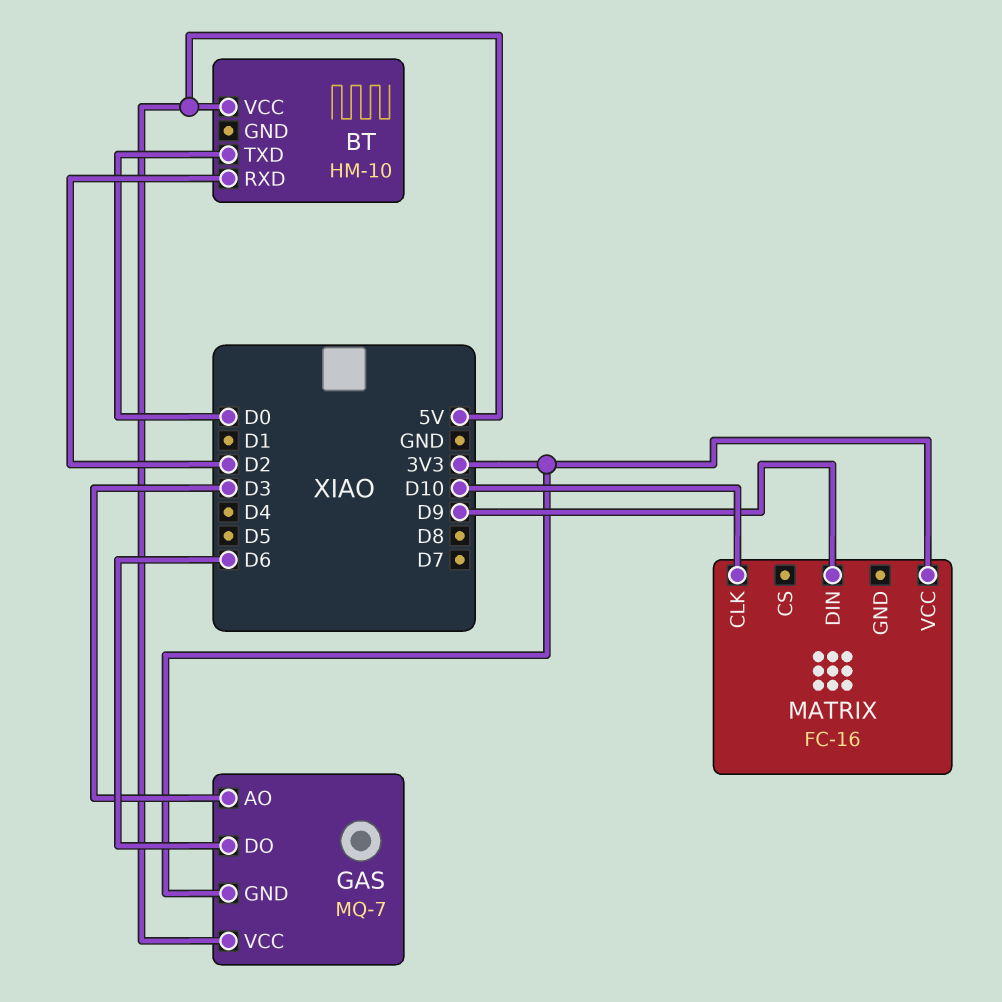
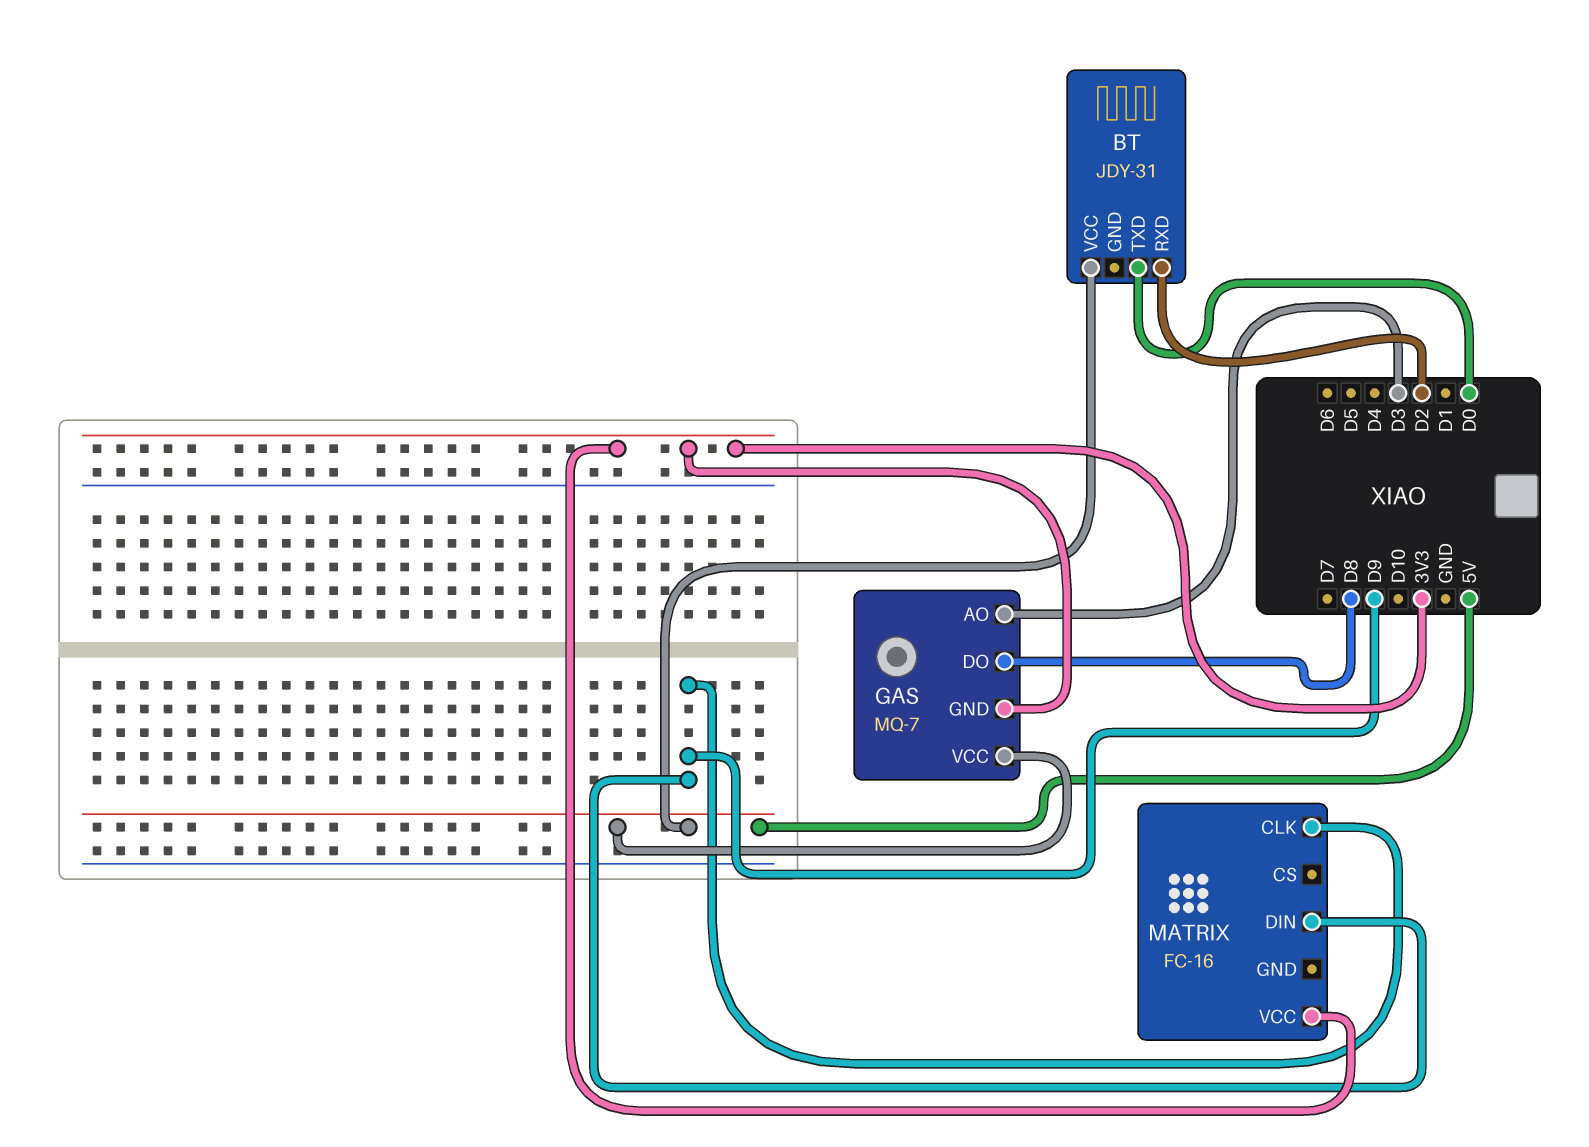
BT: HM-10 -> JDY-31
GAS pin DO: D6 -> D8
MATRIX pin CLK: D10 -> D9

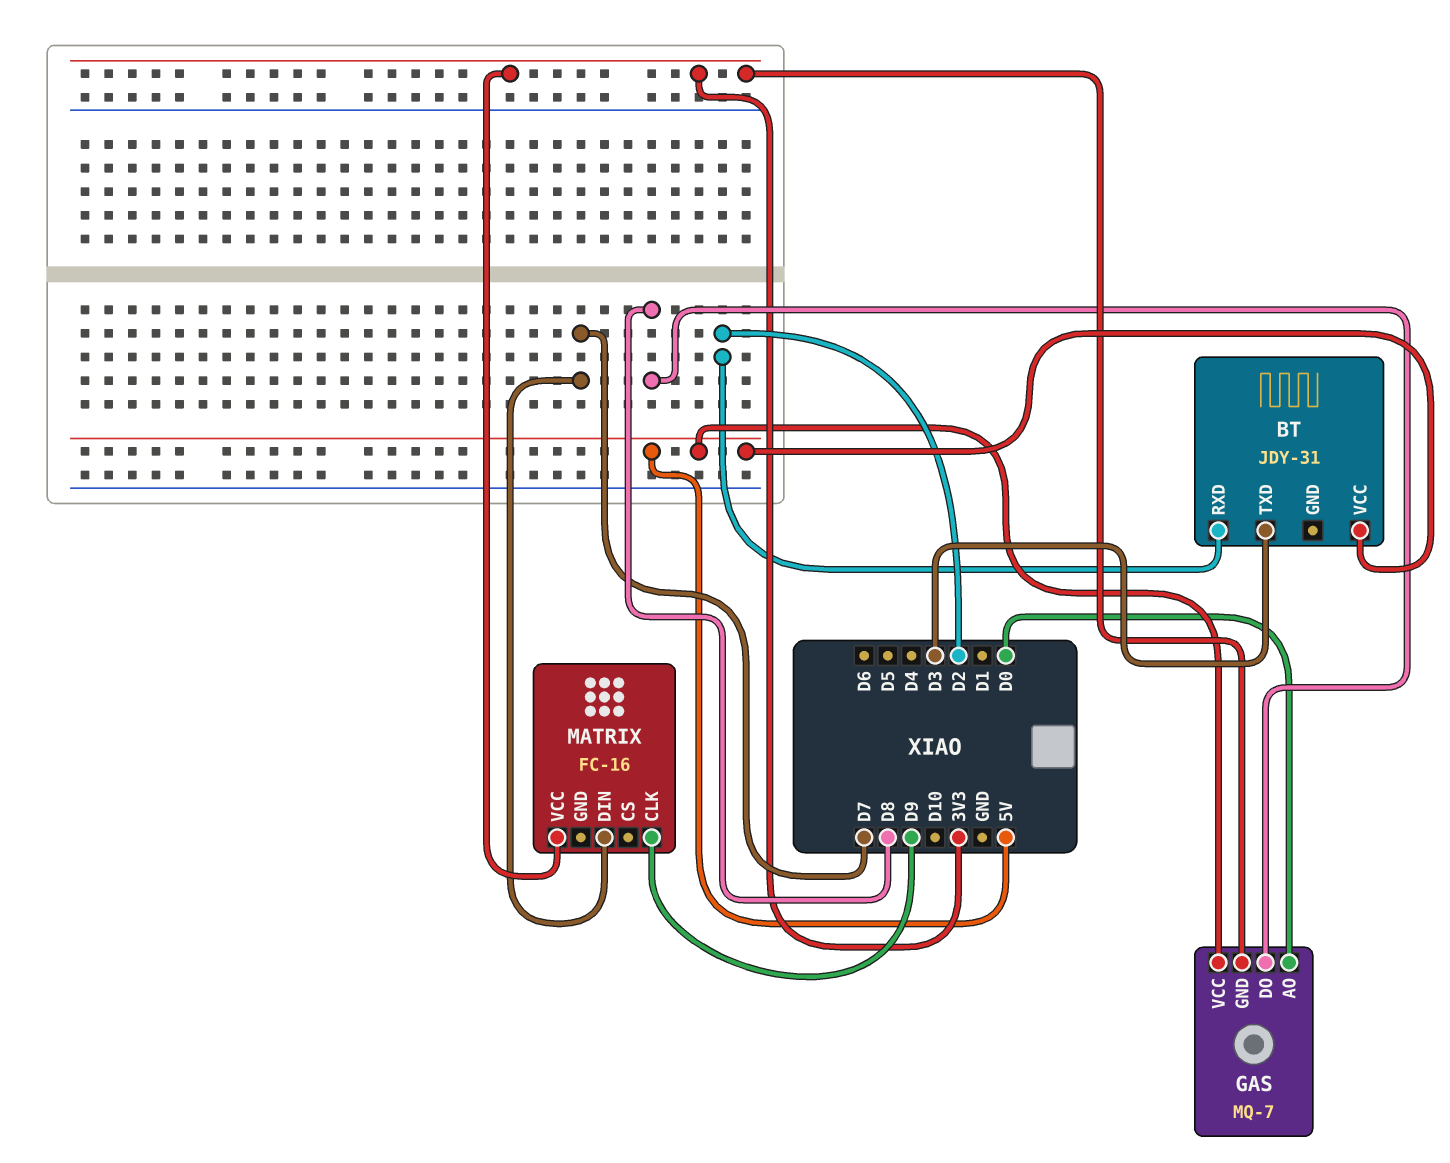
BT pin TXD: D0 -> D3
GAS pin AO: D3 -> D0
MATRIX pin DIN: D9 -> D7

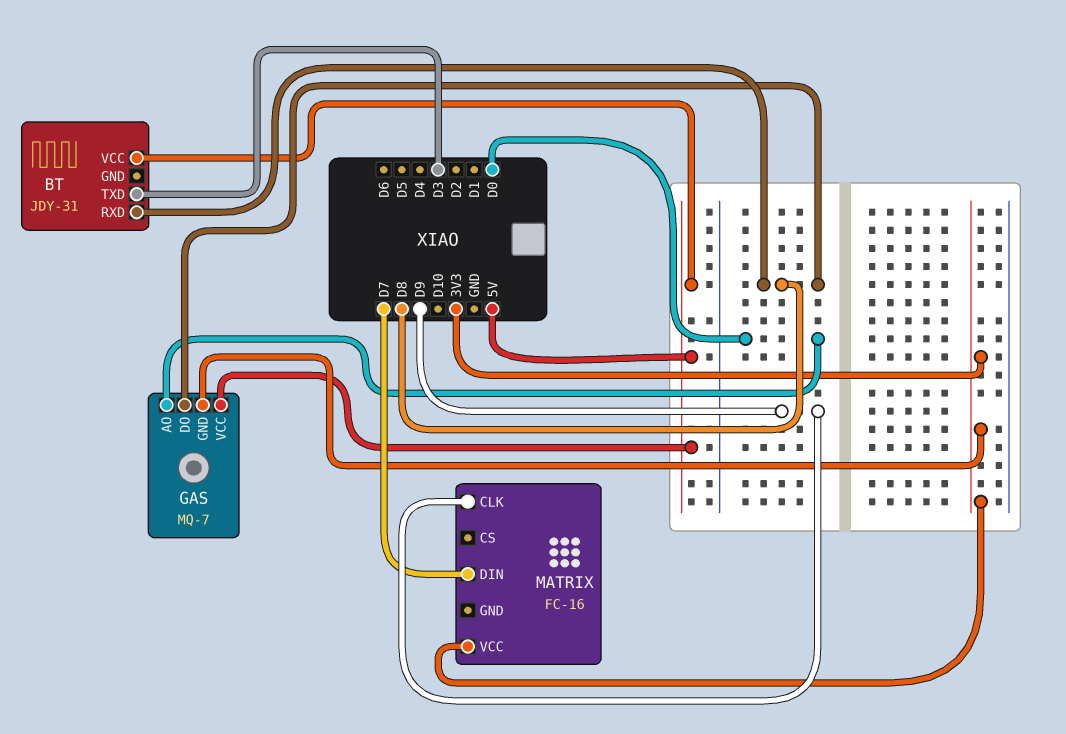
BT pin RXD: D2 -> D8

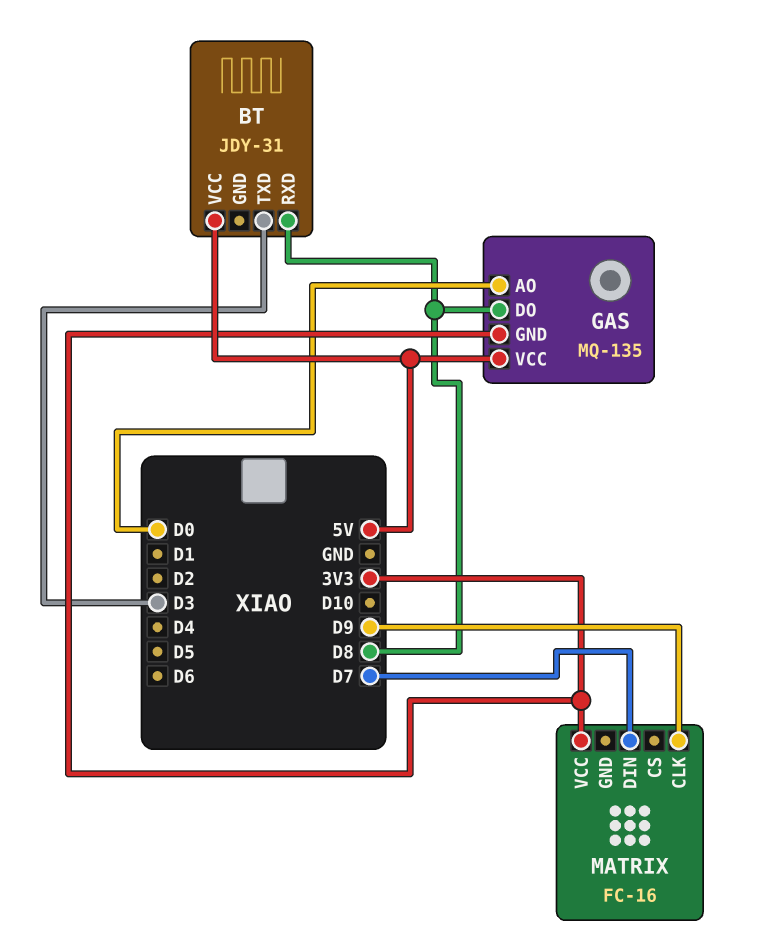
GAS: MQ-7 -> MQ-135

